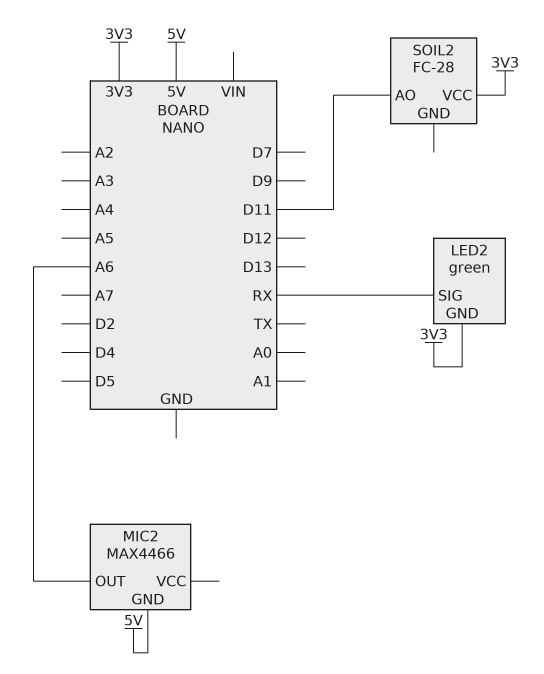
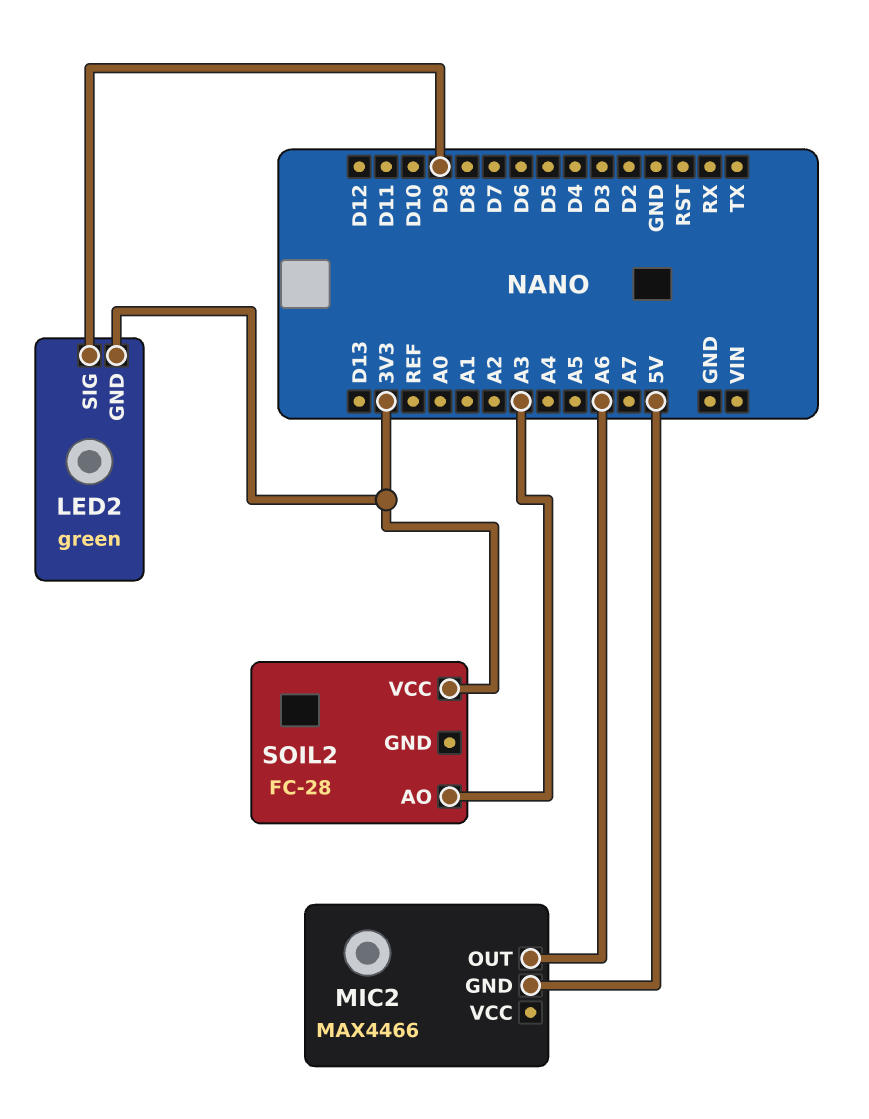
LED2 pin SIG: RX -> D9
SOIL2 pin AO: D11 -> A3

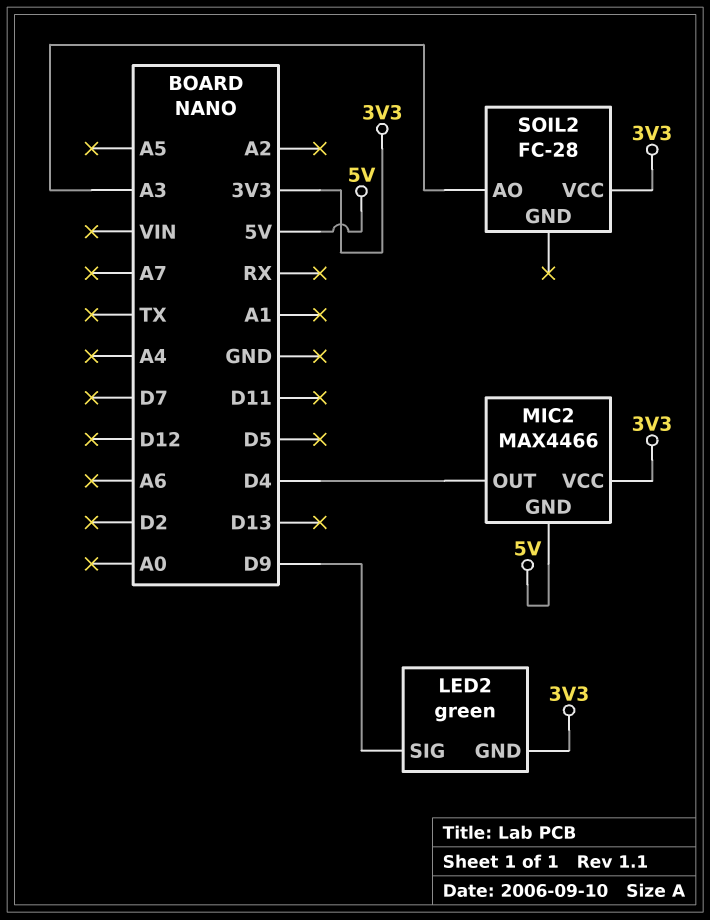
MIC2 pin OUT: A6 -> D4
MIC2 pin VCC: none -> 3V3

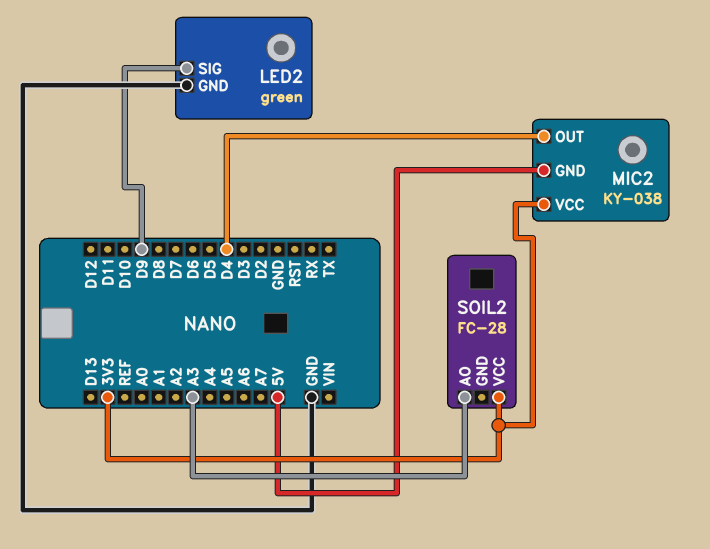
LED2 pin GND: 3V3 -> GND
MIC2: MAX4466 -> KY-038

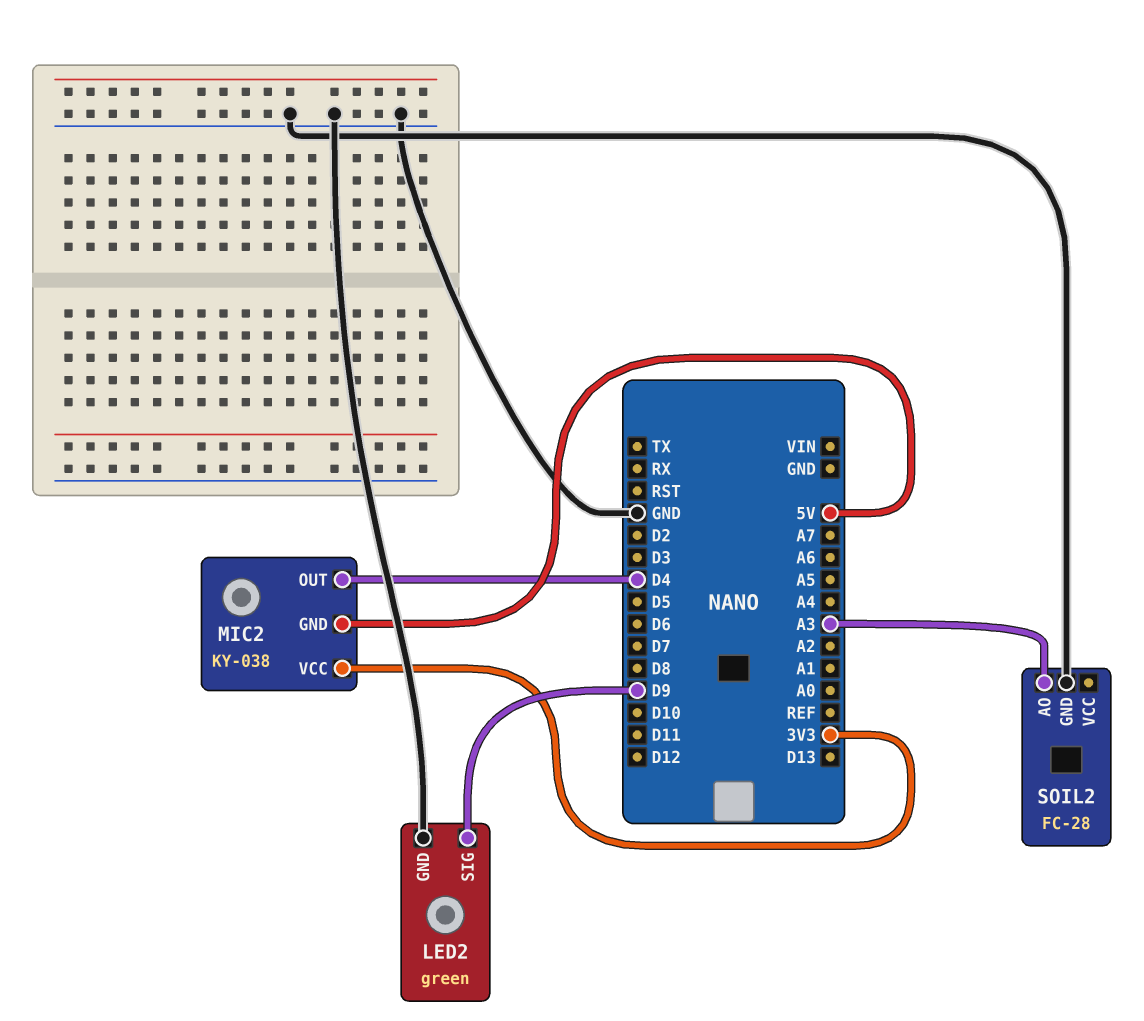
SOIL2 pin GND: none -> GND
SOIL2 pin VCC: 3V3 -> none

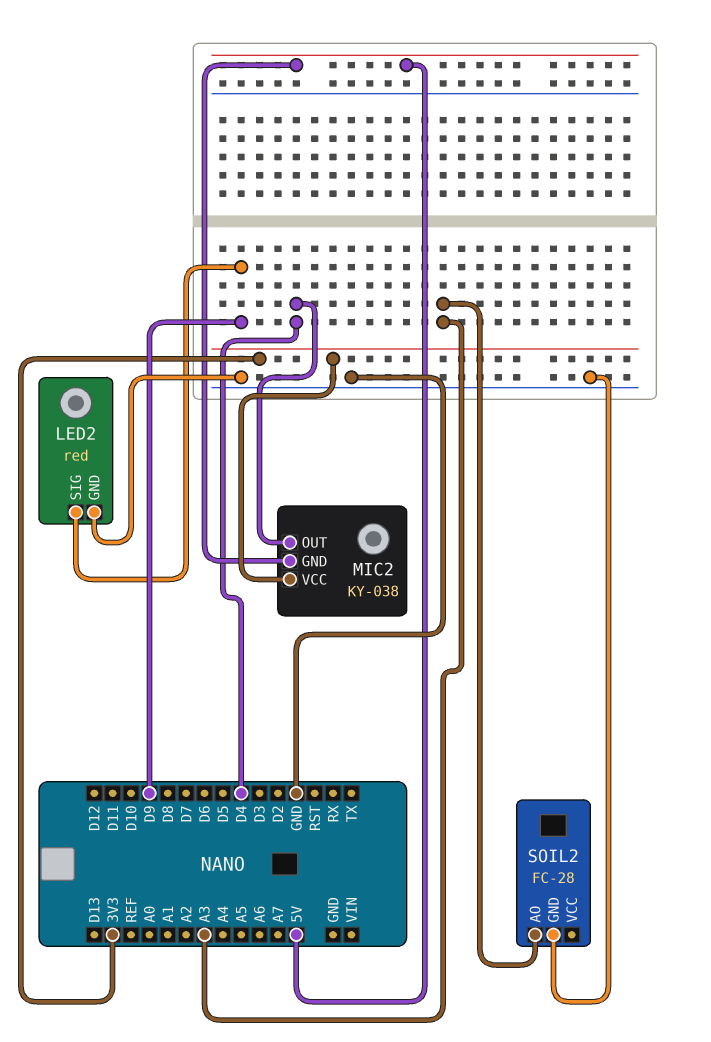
LED2: green -> red

